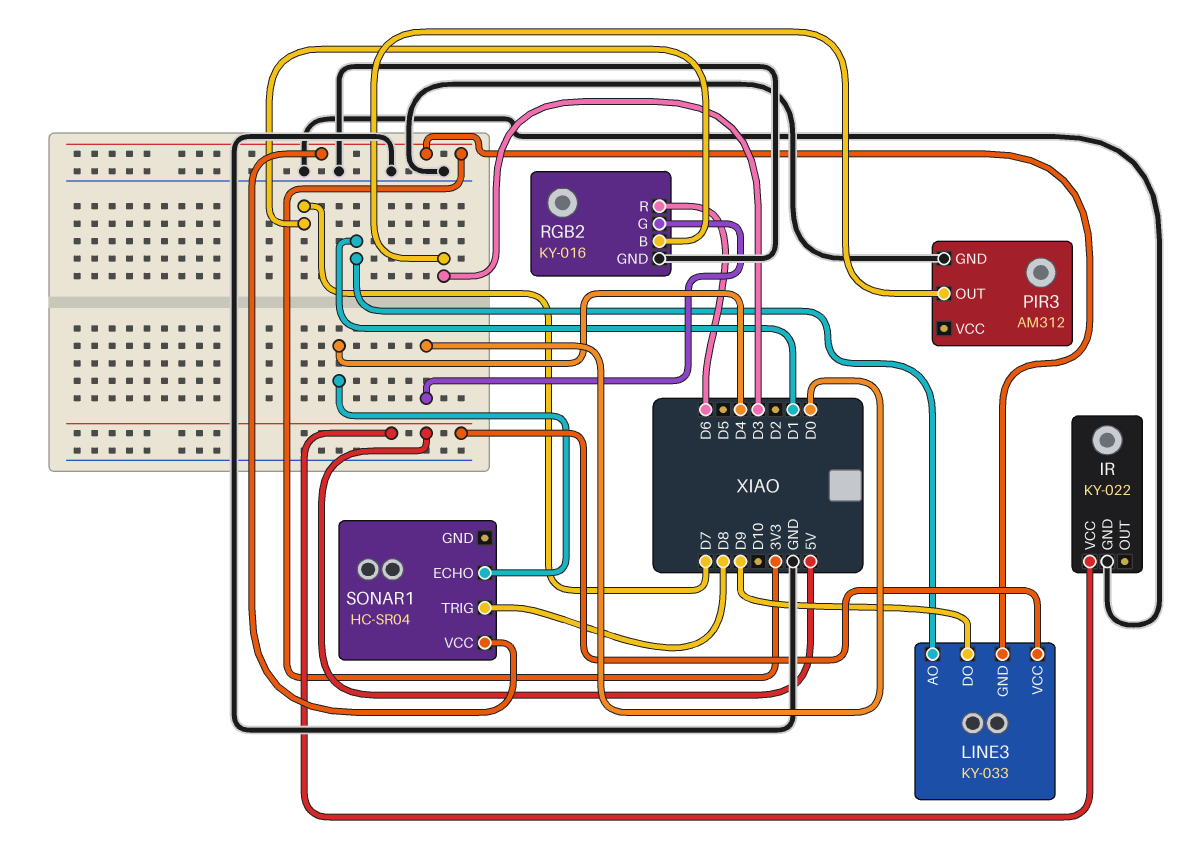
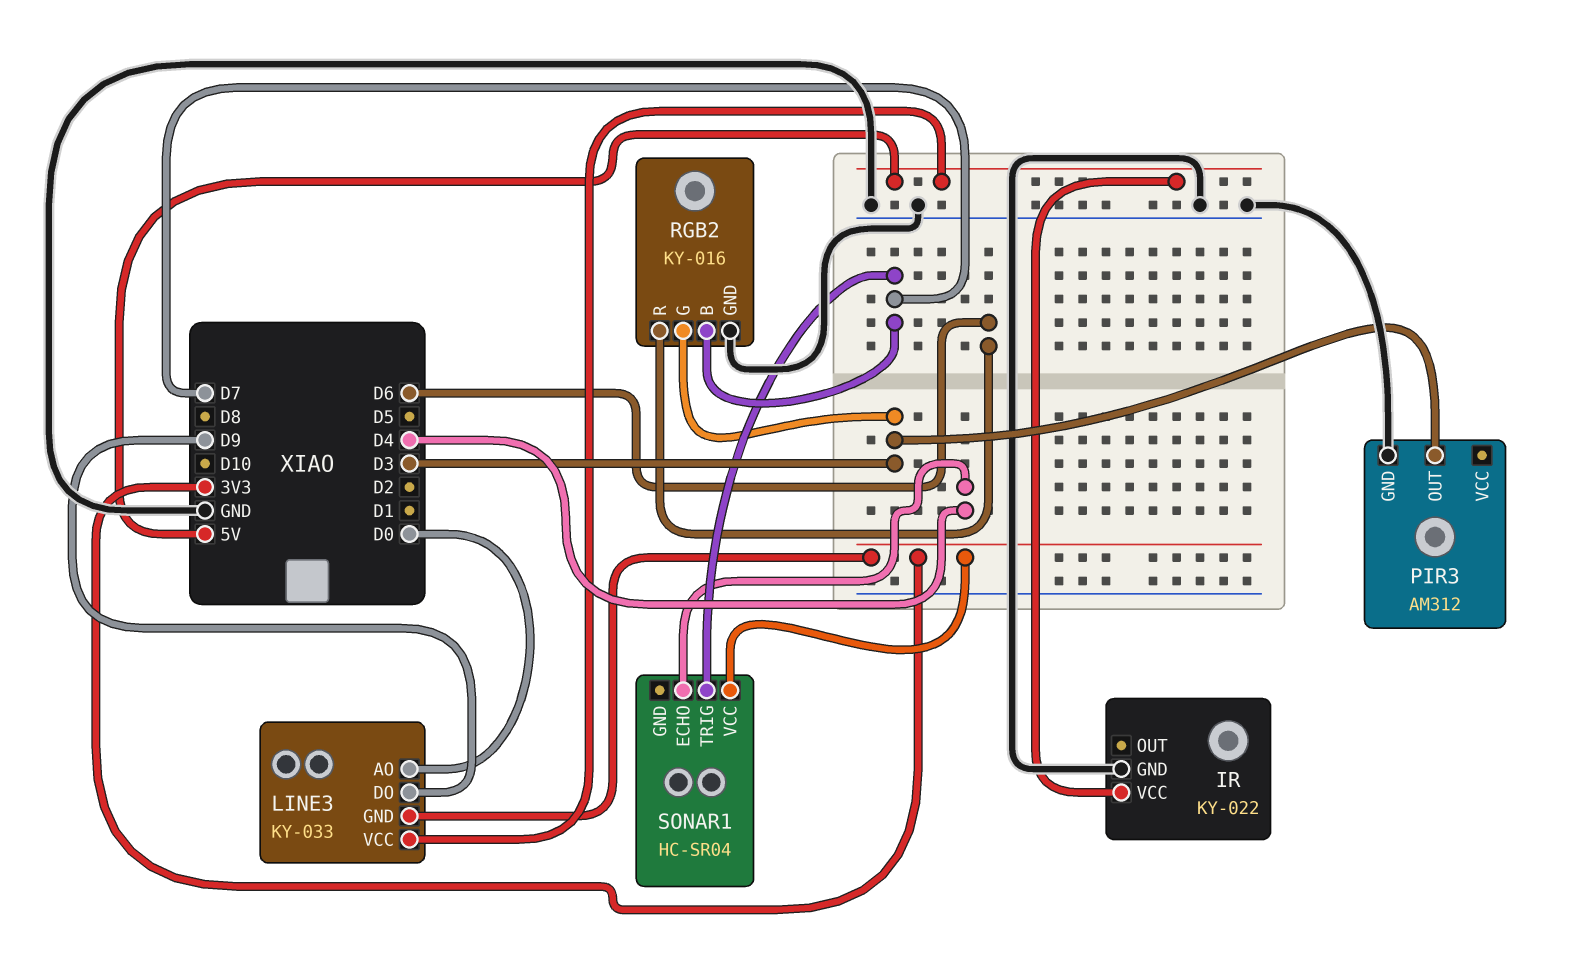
LINE3 pin AO: D1 -> D0
RGB2 pin G: D0 -> D3
SONAR1 pin TRIG: D8 -> D7

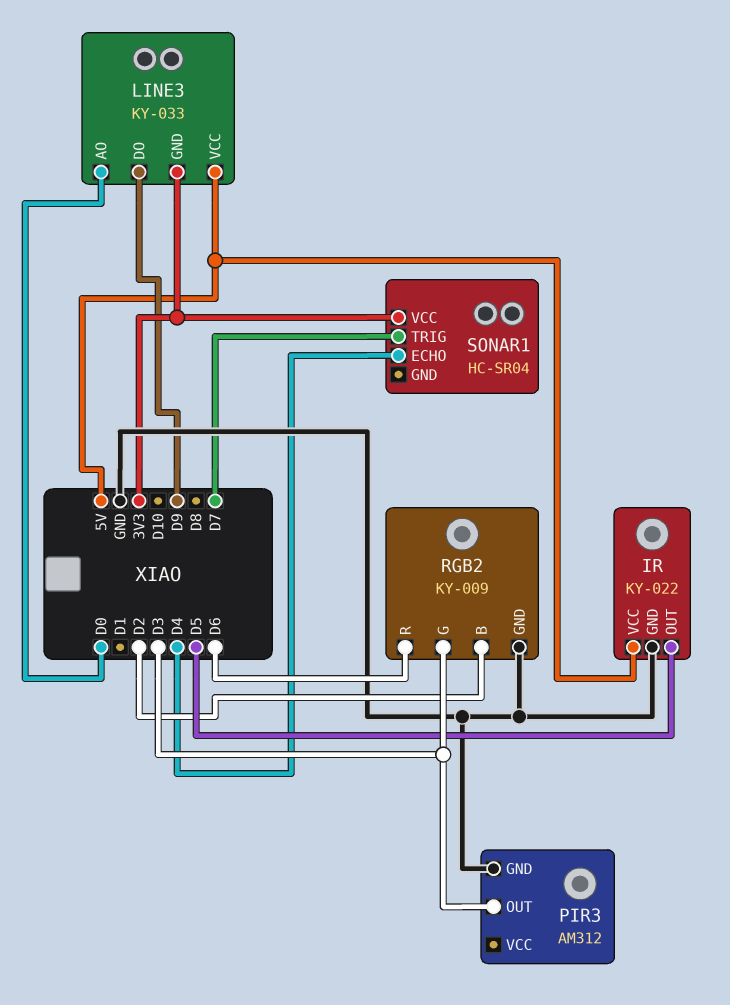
IR pin OUT: none -> D5
RGB2: KY-016 -> KY-009
RGB2 pin B: D7 -> D2

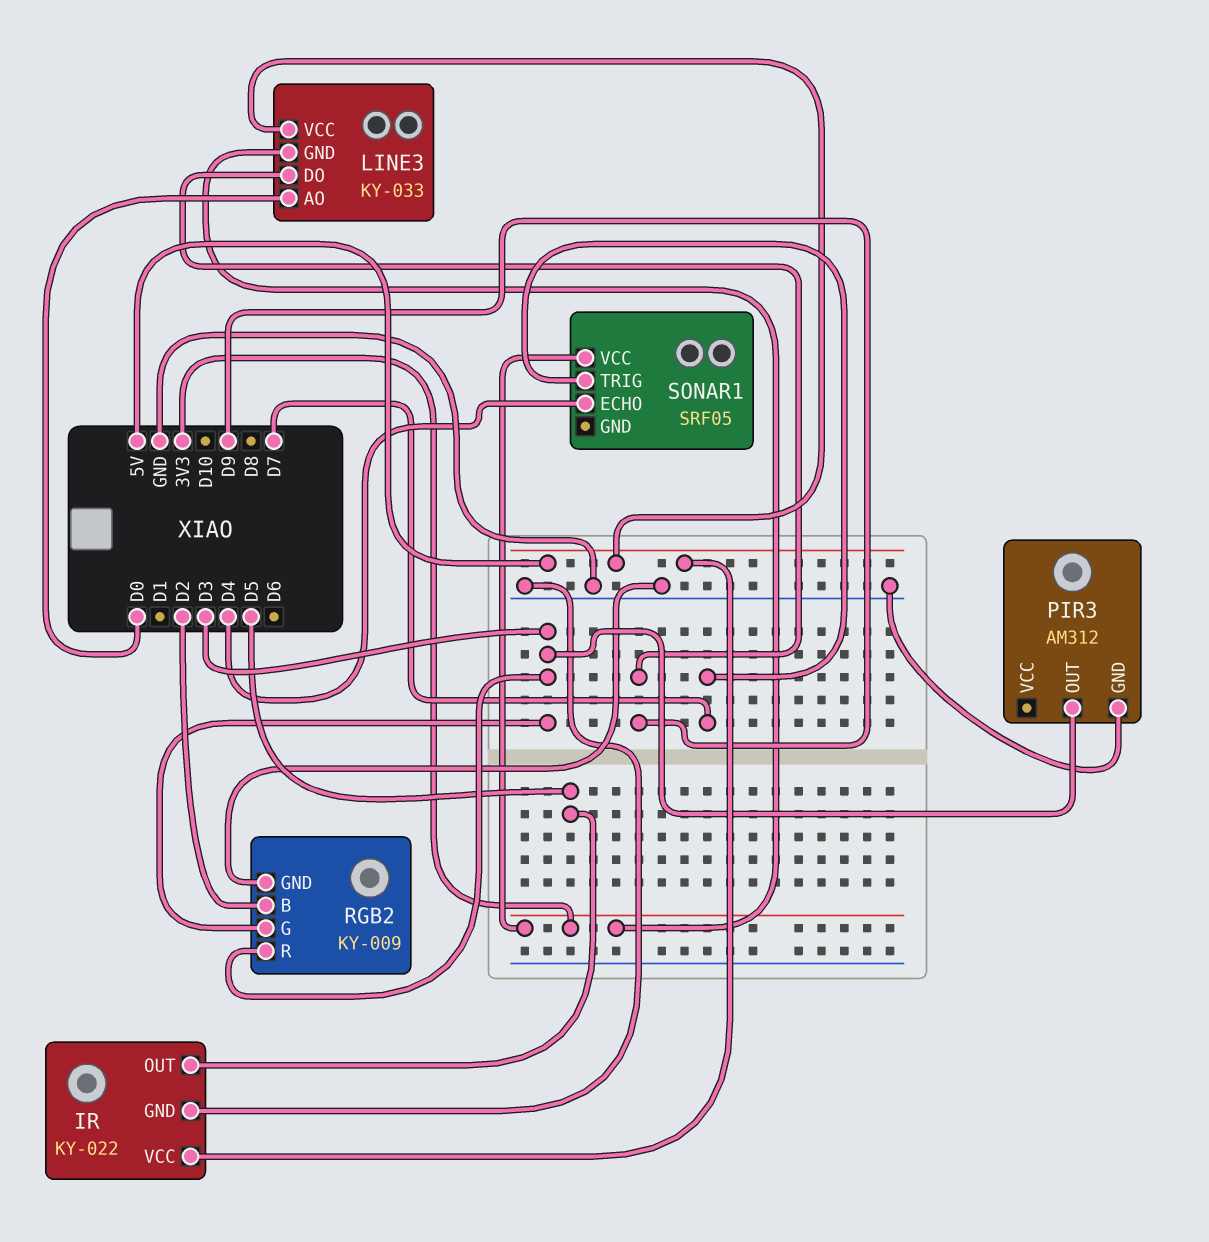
RGB2 pin R: D6 -> D3
SONAR1: HC-SR04 -> SRF05

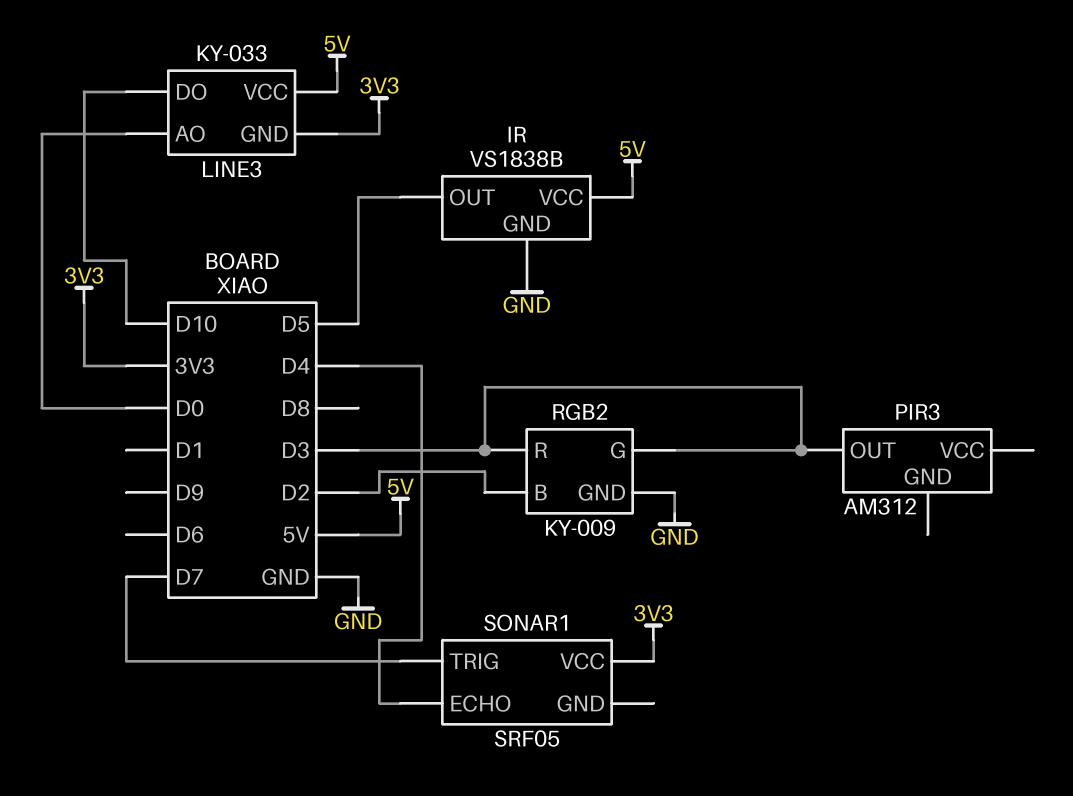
IR: KY-022 -> VS1838B
LINE3 pin DO: D9 -> D10
PIR3 pin GND: GND -> none

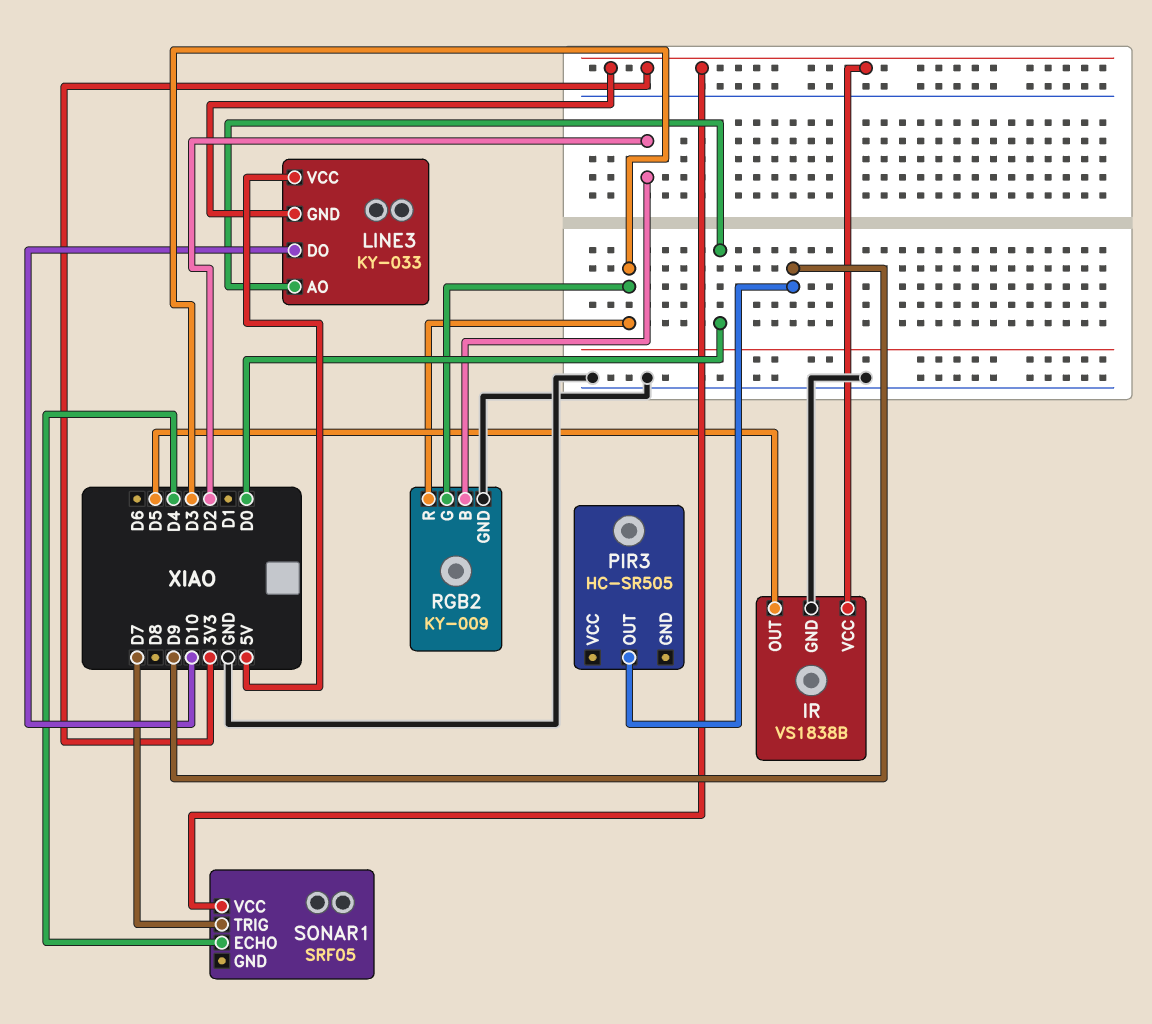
IR pin VCC: 5V -> 3V3
PIR3: AM312 -> HC-SR505
PIR3 pin OUT: D3 -> D9

